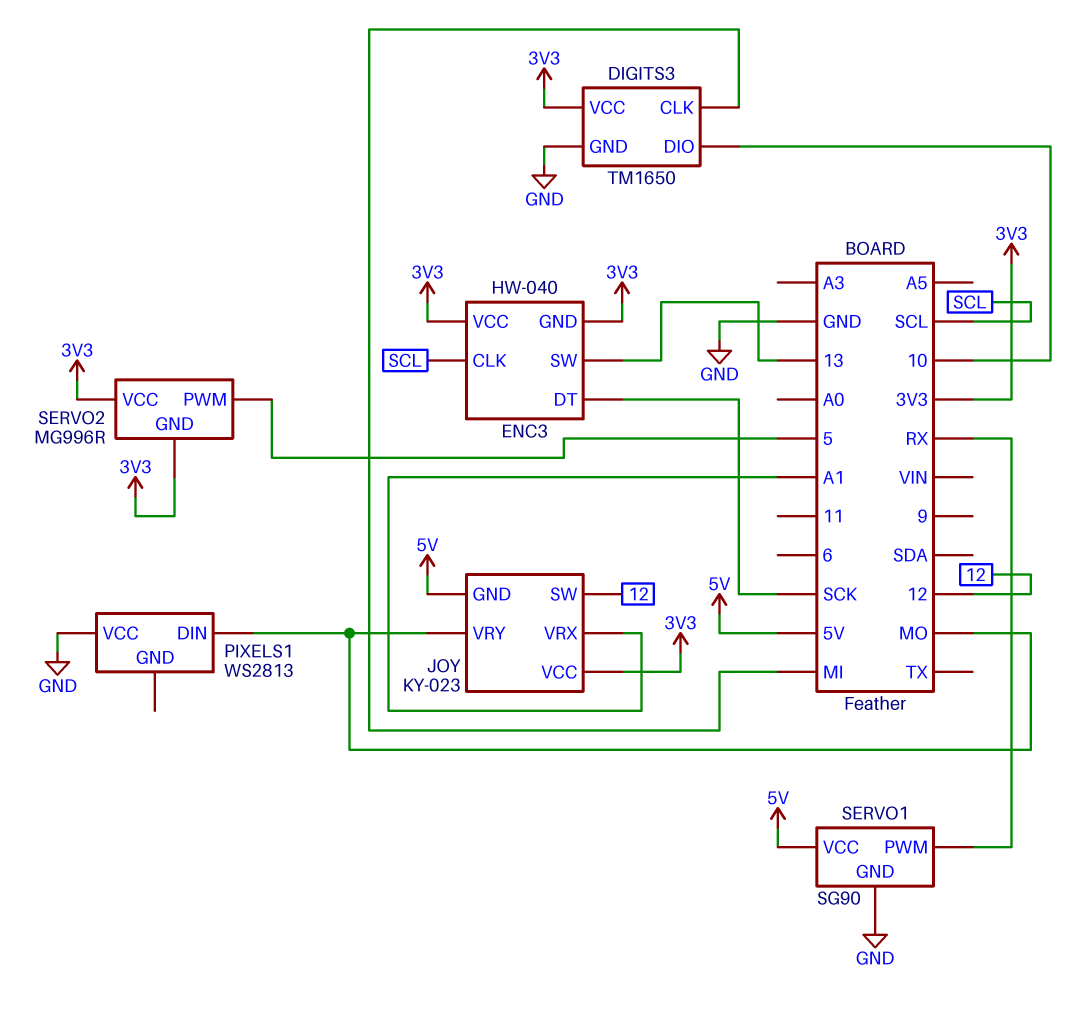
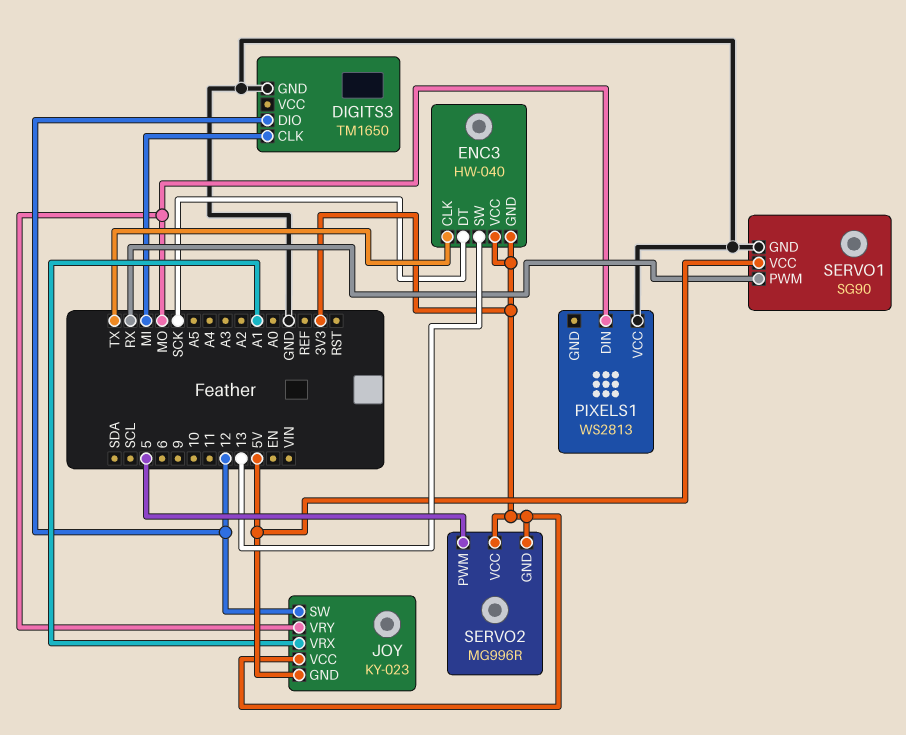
DIGITS3 pin DIO: 10 -> 12
DIGITS3 pin VCC: 3V3 -> none
ENC3 pin CLK: SCL -> TX

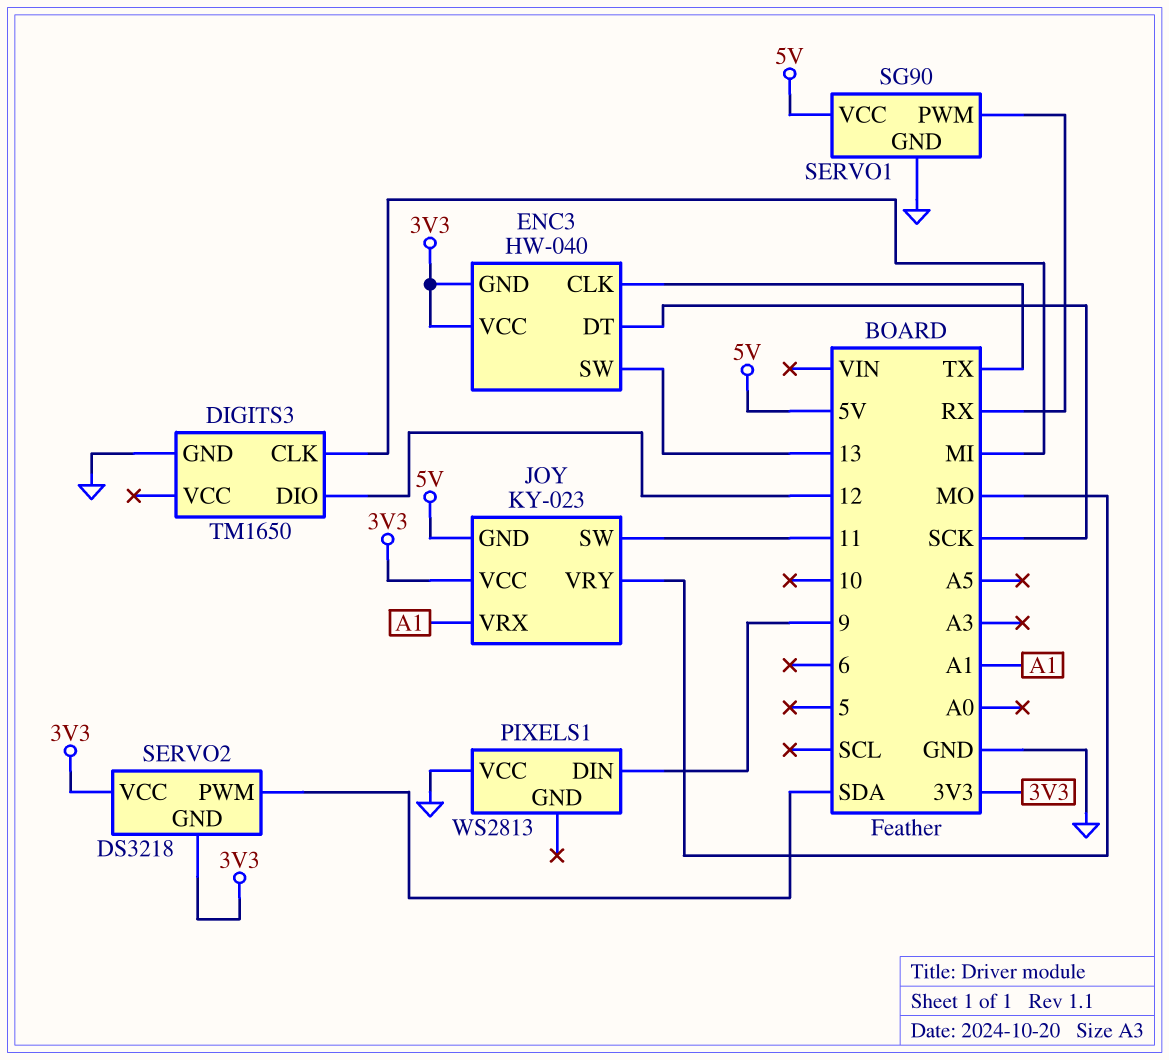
JOY pin SW: 12 -> 11
PIXELS1 pin DIN: MO -> 9
SERVO2: MG996R -> DS3218
SERVO2 pin PWM: 5 -> SDA

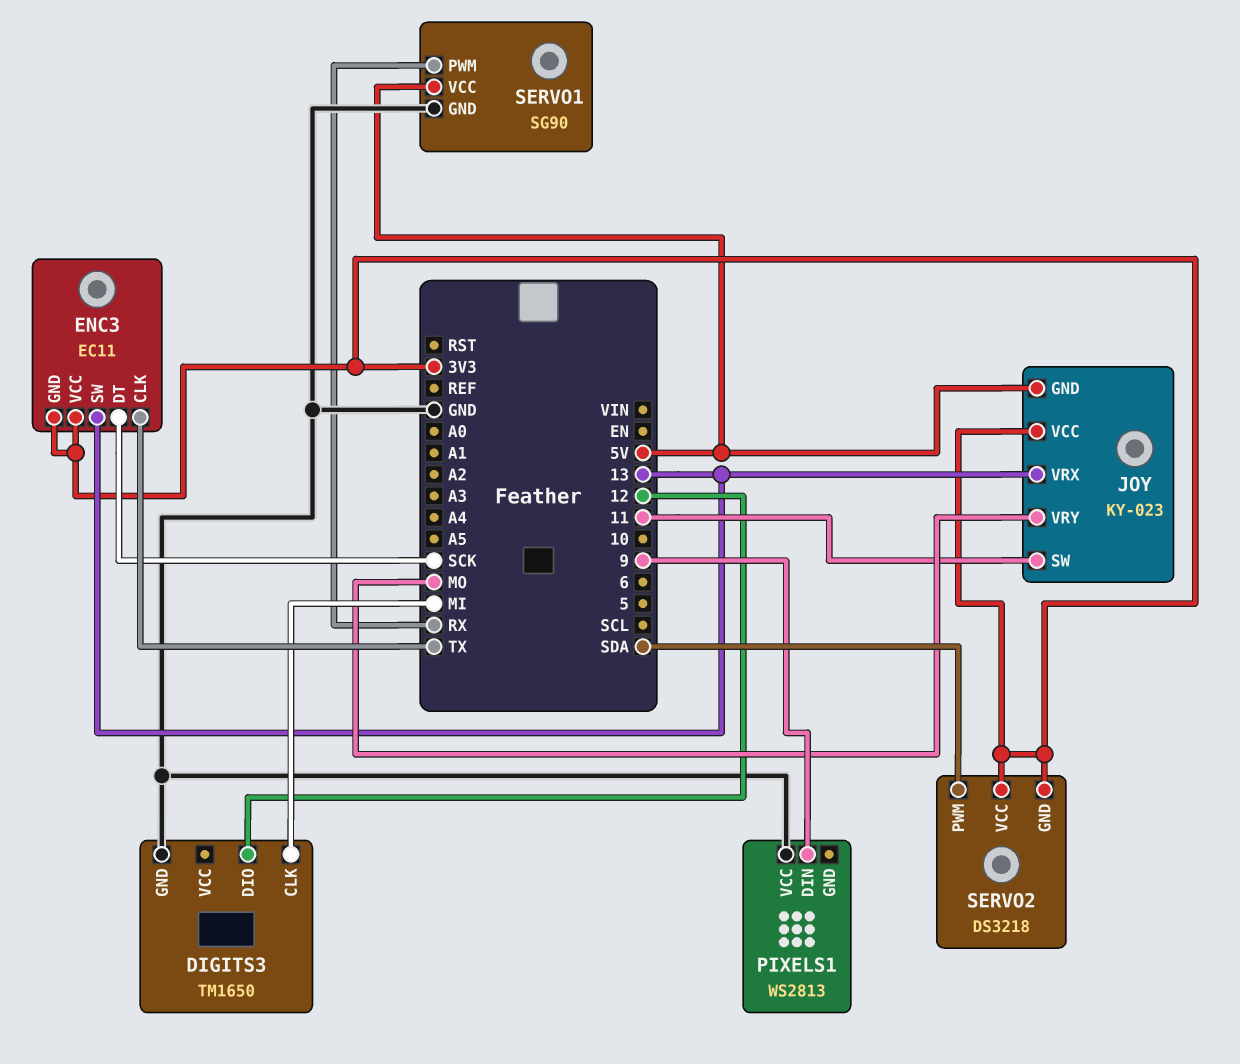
ENC3: HW-040 -> EC11
JOY pin VRX: A1 -> 13

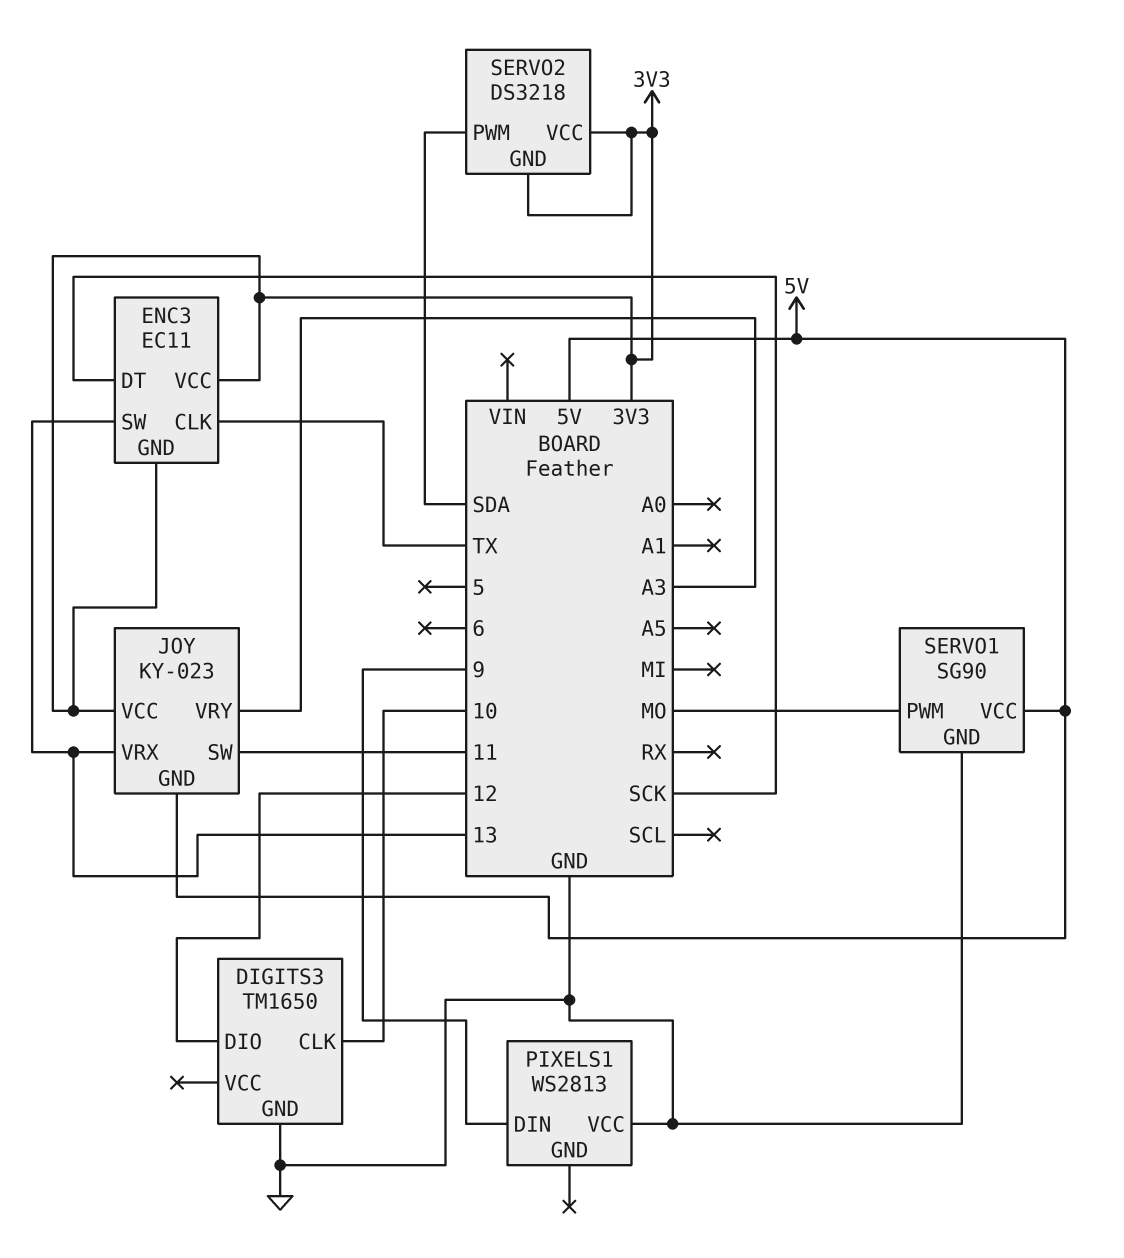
DIGITS3 pin CLK: MI -> 10
JOY pin VRY: MO -> A3
SERVO1 pin PWM: RX -> MO

